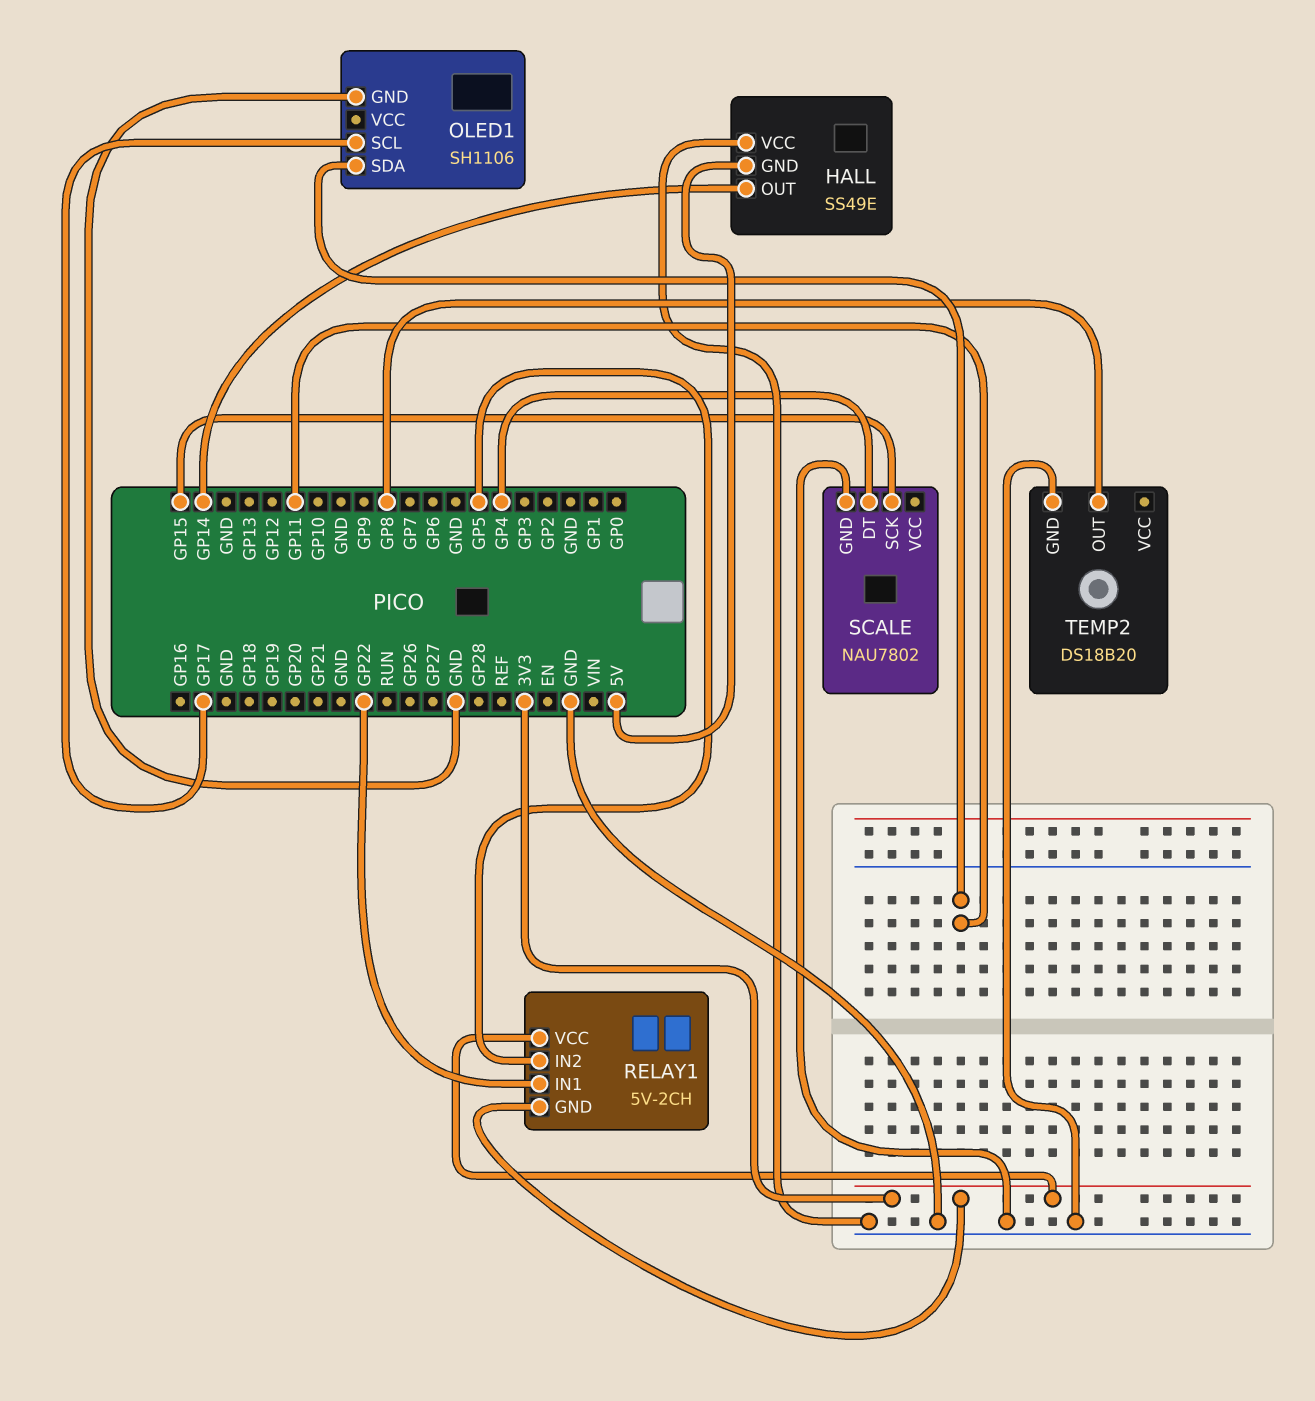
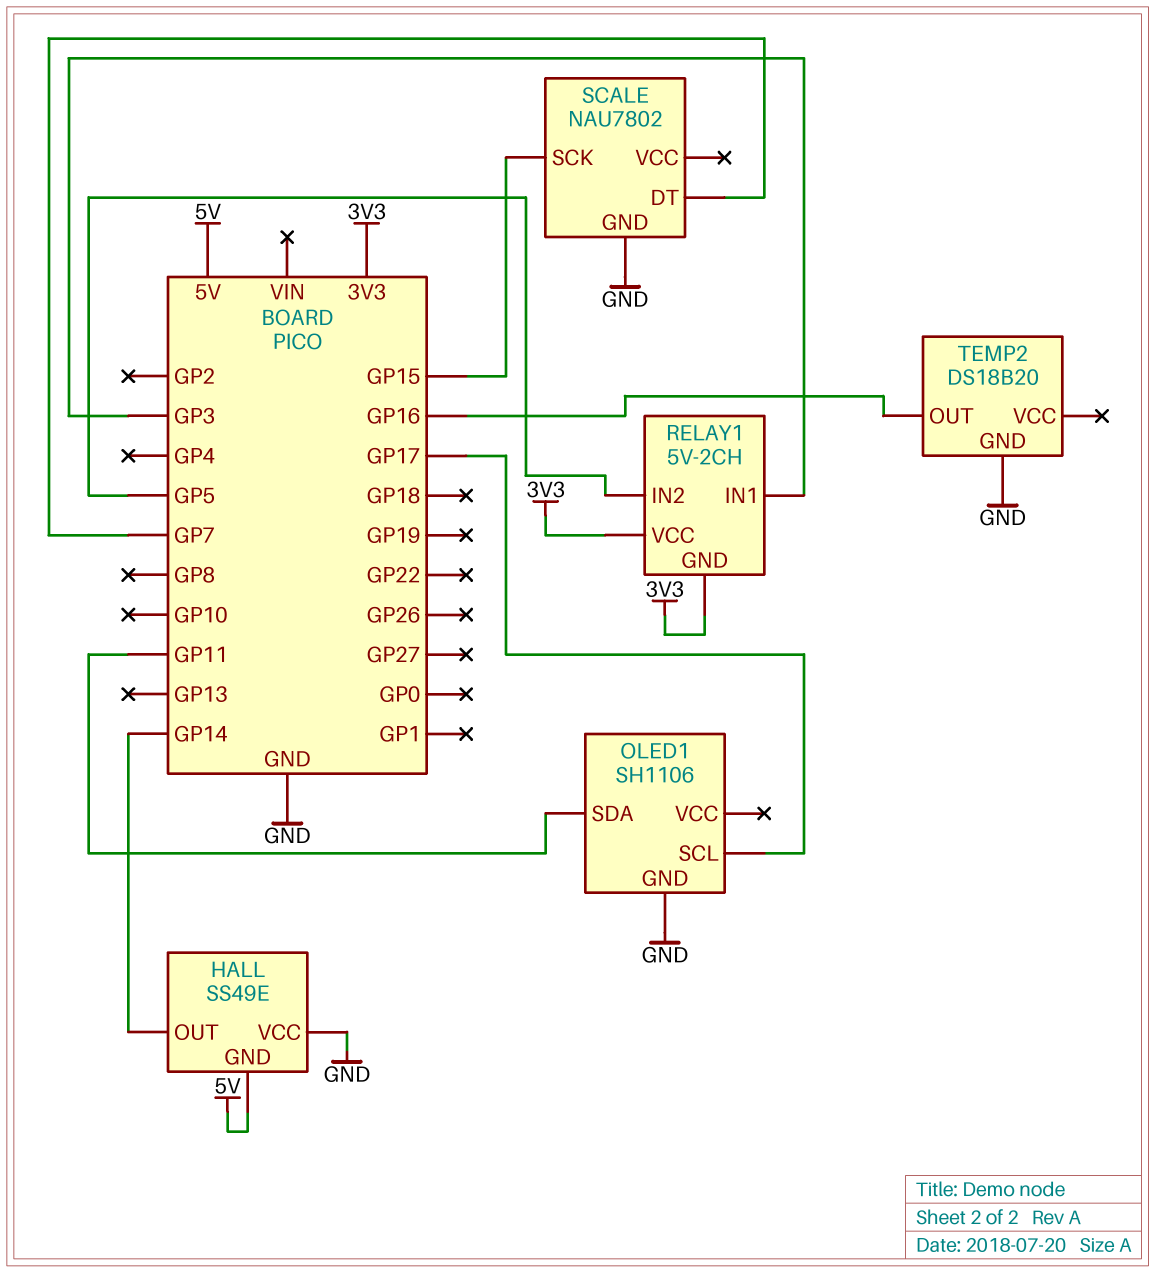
RELAY1 pin IN1: GP22 -> GP3
SCALE pin DT: GP4 -> GP7
TEMP2 pin OUT: GP8 -> GP16

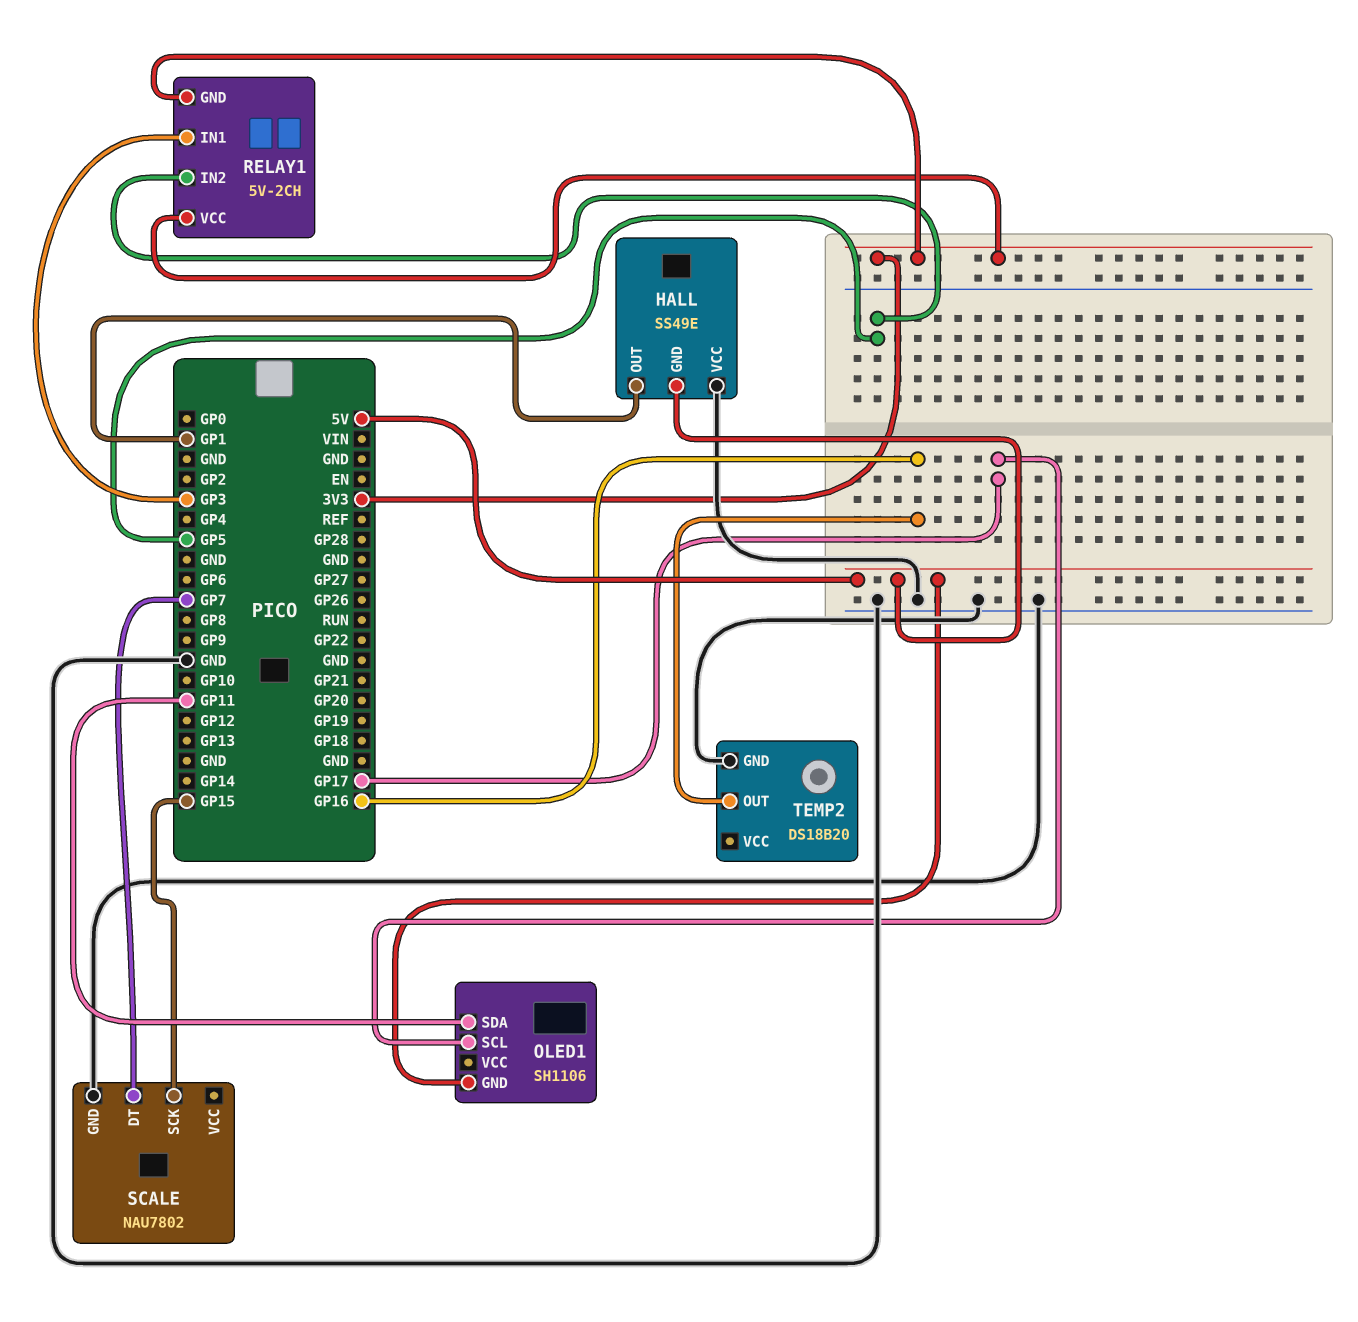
HALL pin OUT: GP14 -> GP1
OLED1 pin GND: GND -> 5V

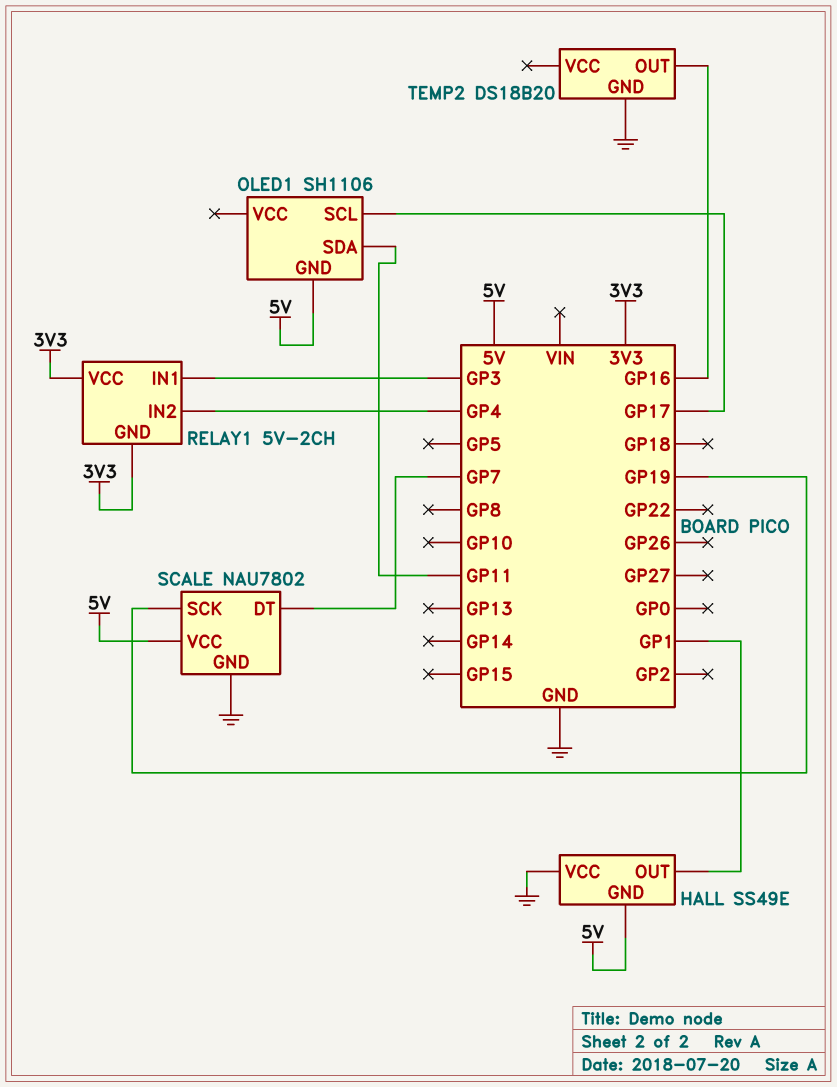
RELAY1 pin IN2: GP5 -> GP4
SCALE pin SCK: GP15 -> GP19
SCALE pin VCC: none -> 5V

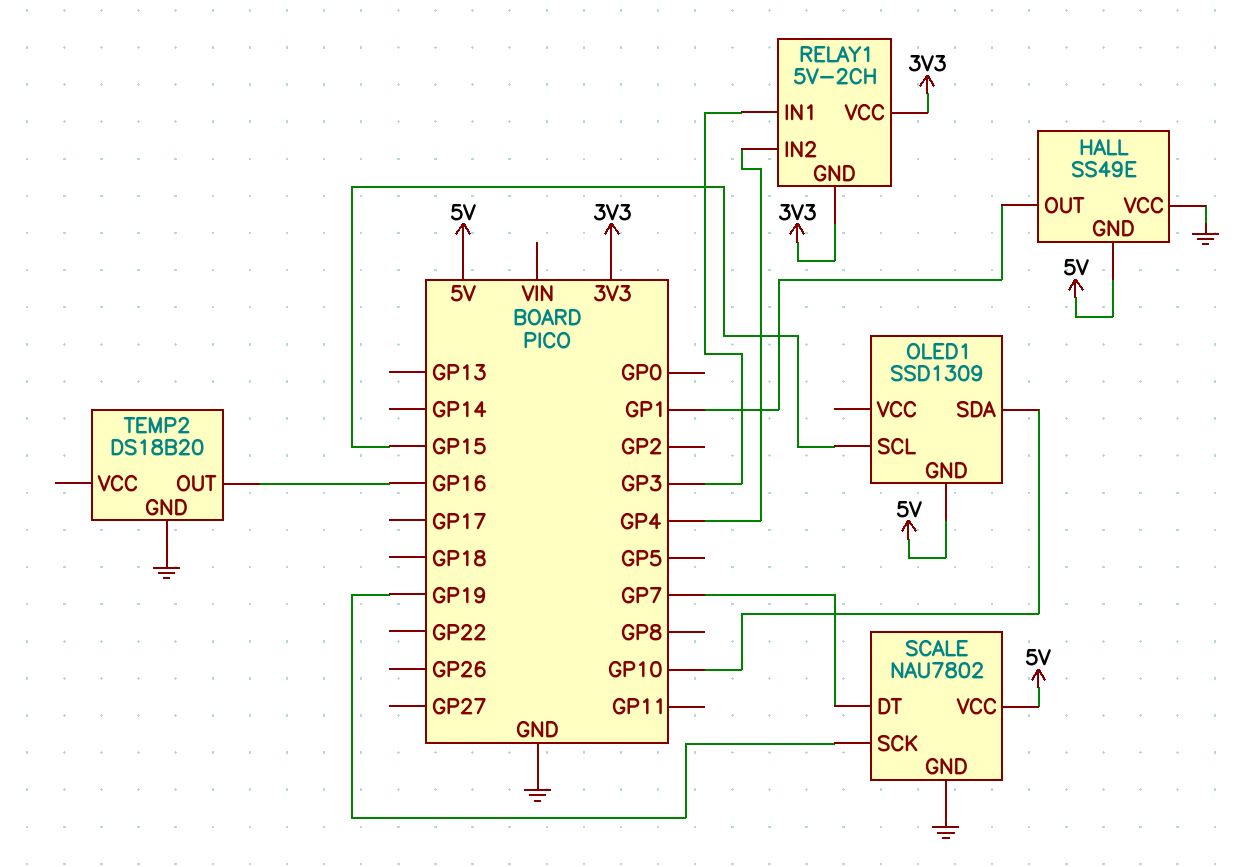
OLED1: SH1106 -> SSD1309
OLED1 pin SCL: GP17 -> GP15
OLED1 pin SDA: GP11 -> GP10

